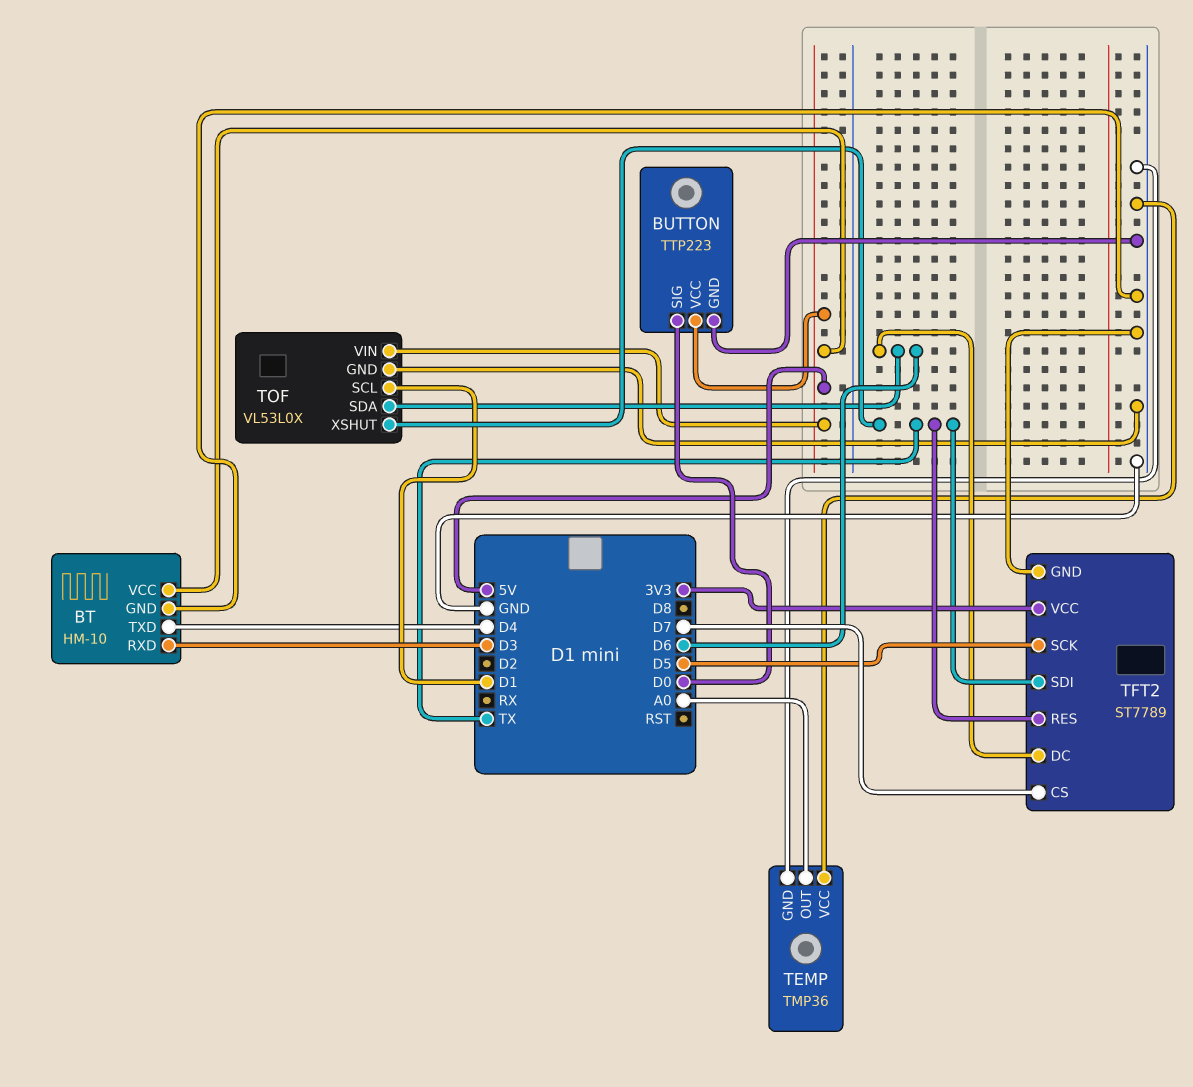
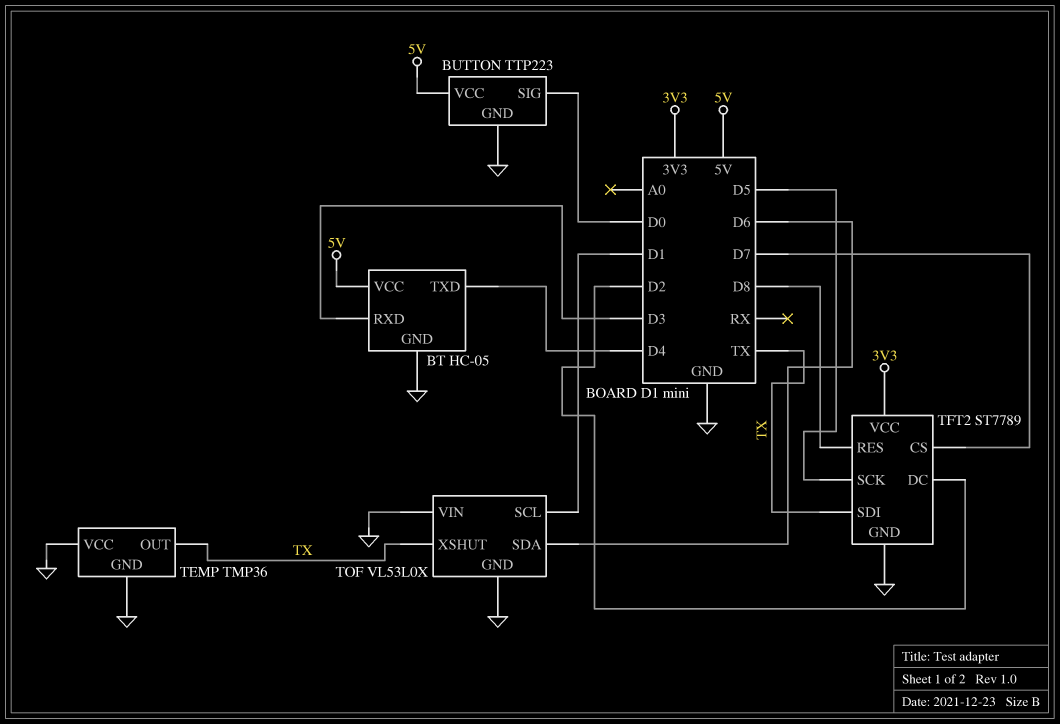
BT: HM-10 -> HC-05
TEMP pin OUT: A0 -> TX
TFT2 pin DC: D6 -> D2
TFT2 pin RES: TX -> D8
TOF pin VIN: 5V -> GND

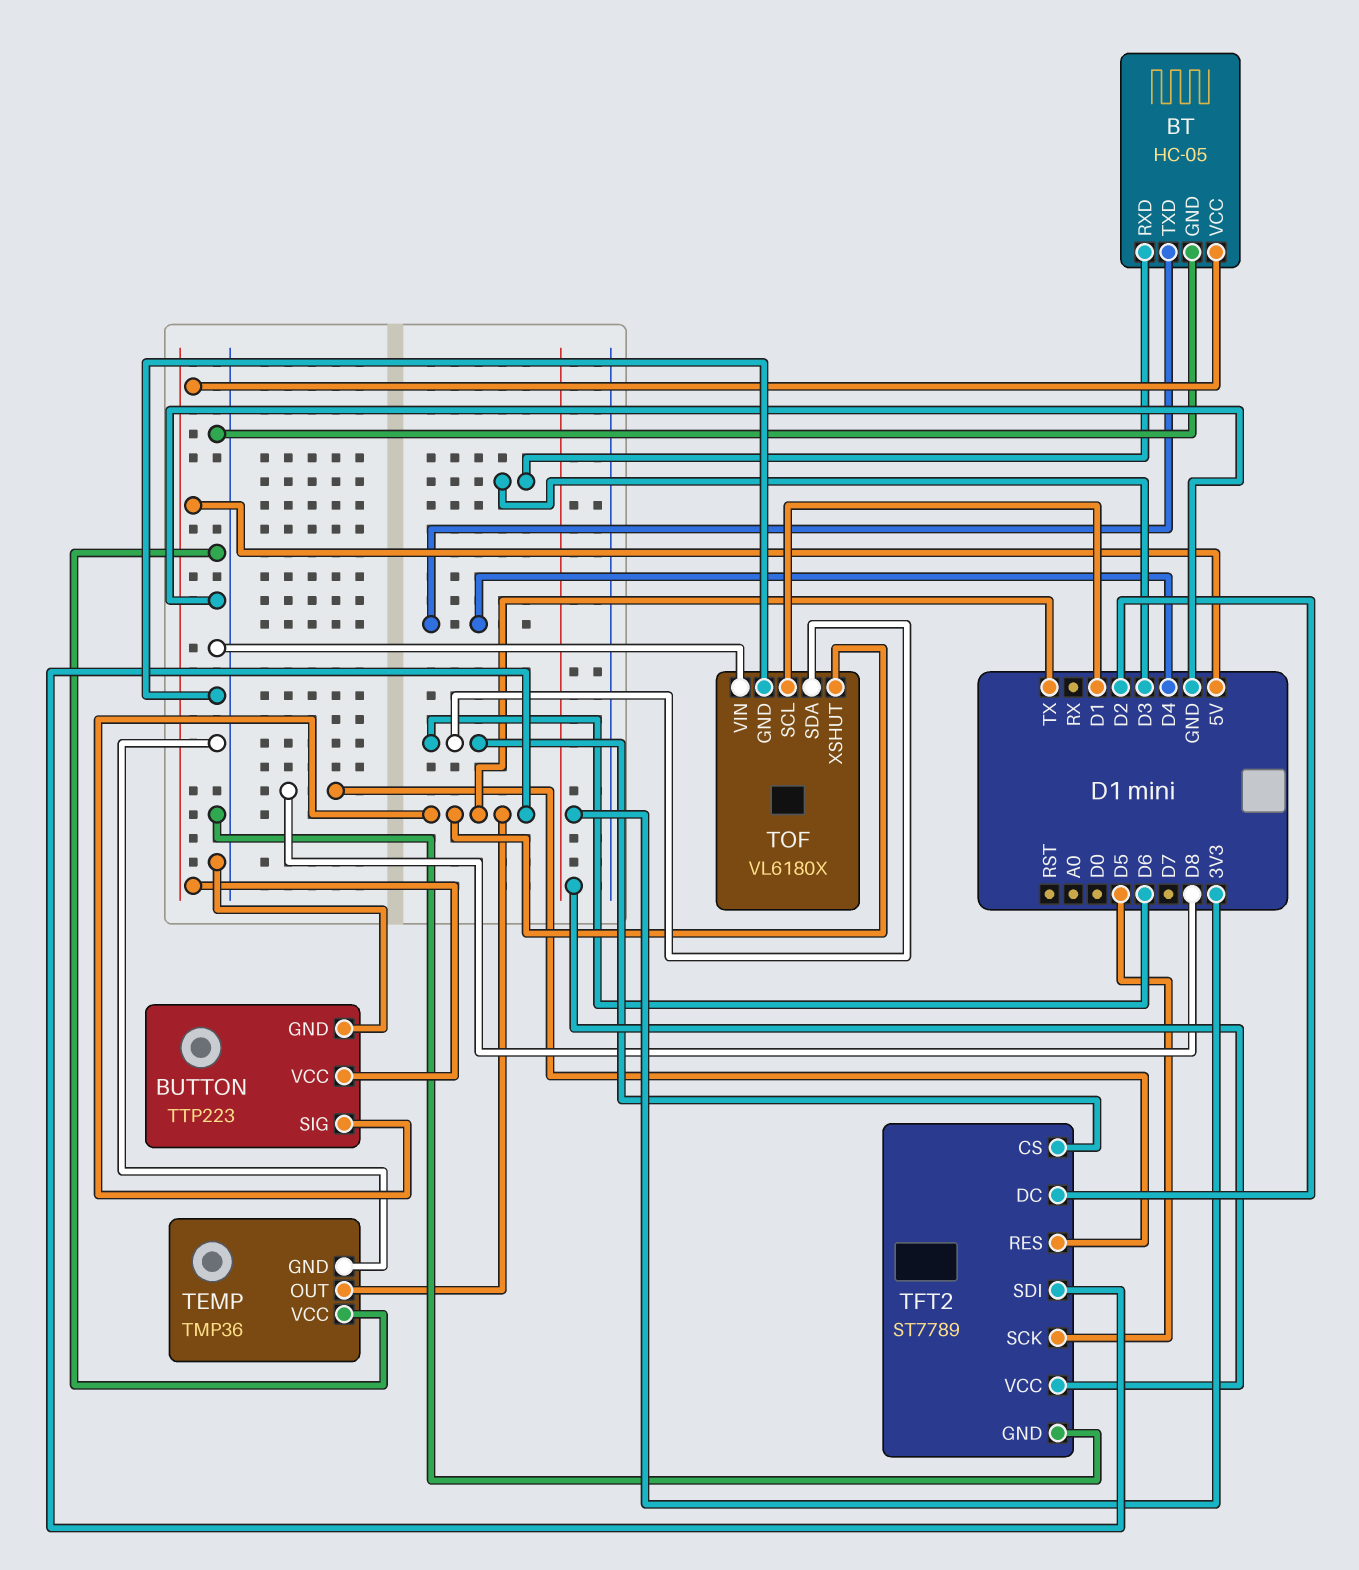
BUTTON pin SIG: D0 -> TX
TFT2 pin CS: D7 -> D6
TOF: VL53L0X -> VL6180X

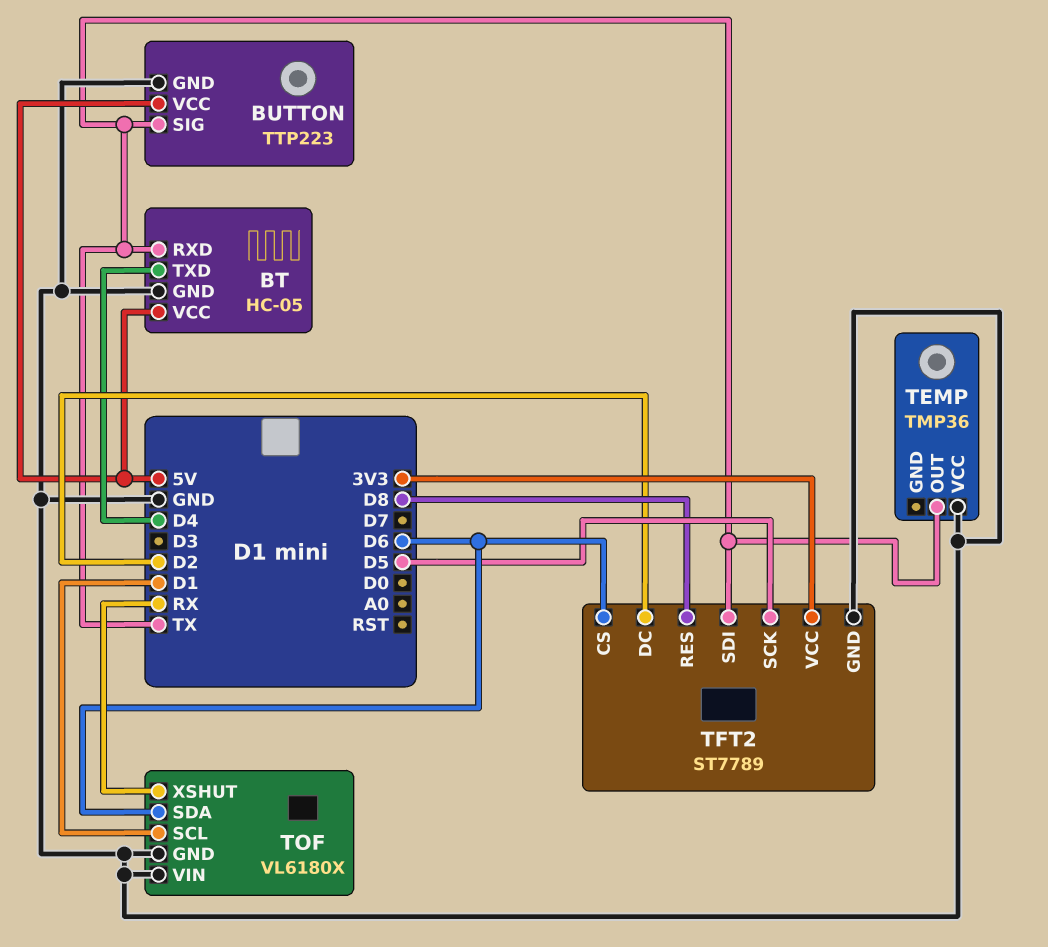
BT pin RXD: D3 -> TX
TEMP pin GND: GND -> none
TOF pin XSHUT: TX -> RX

